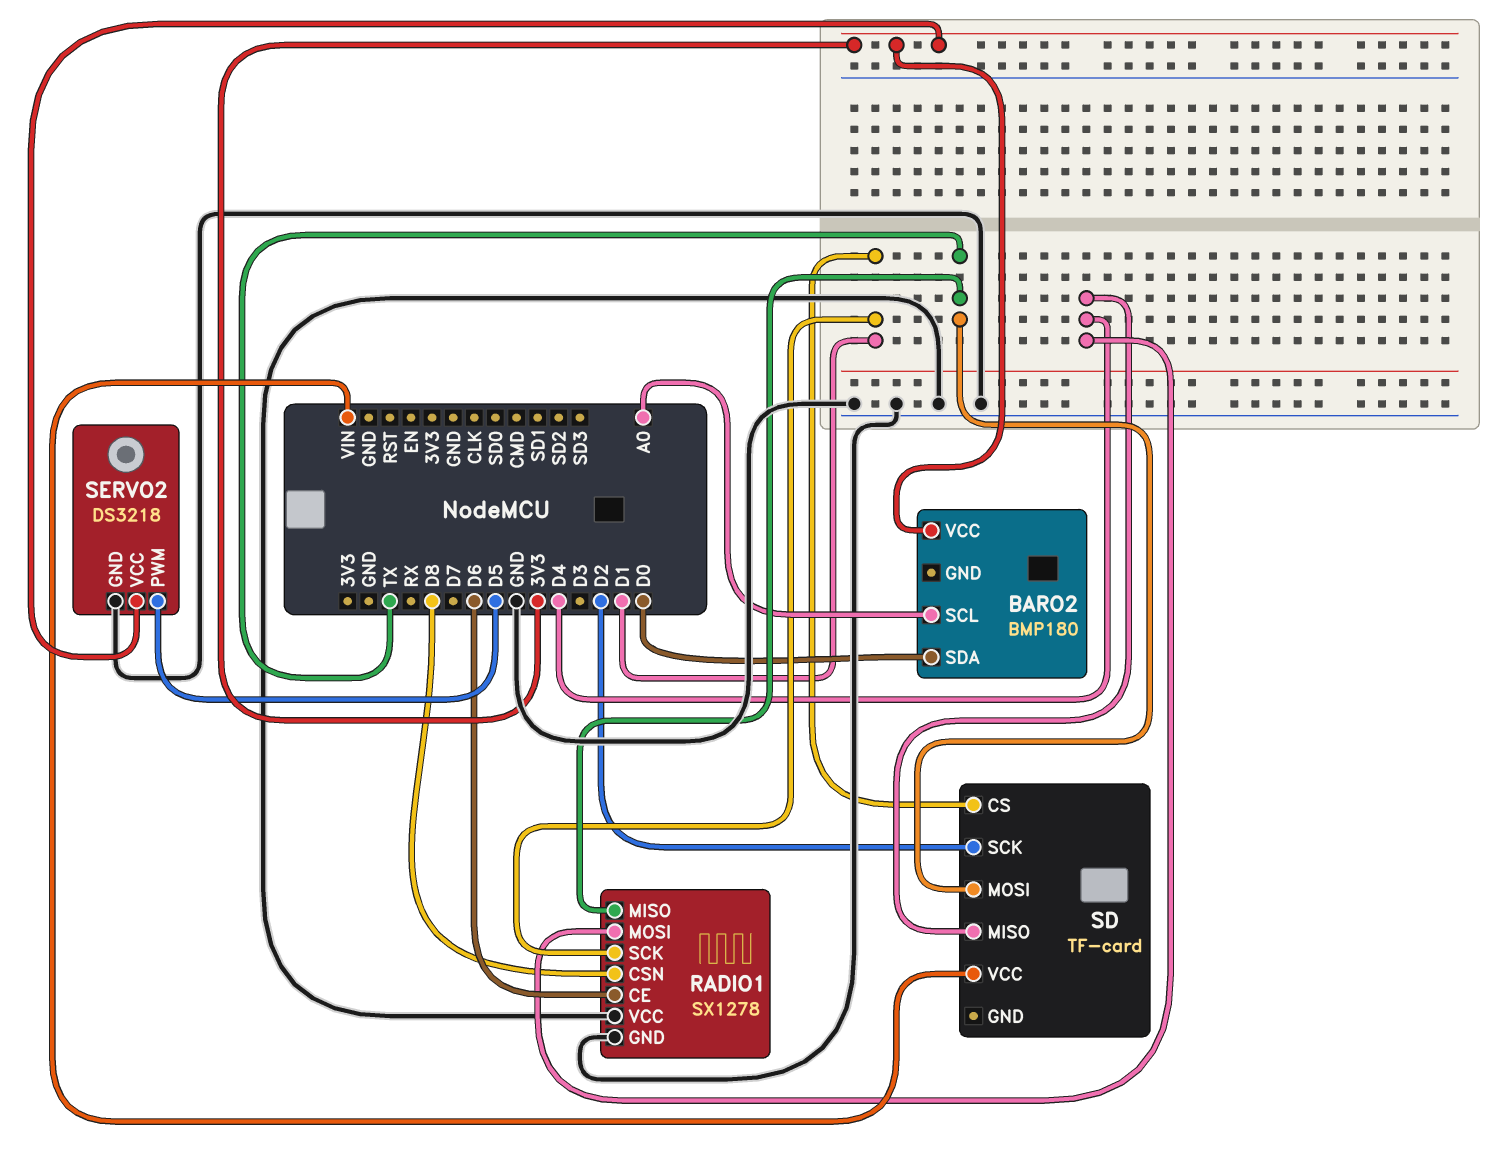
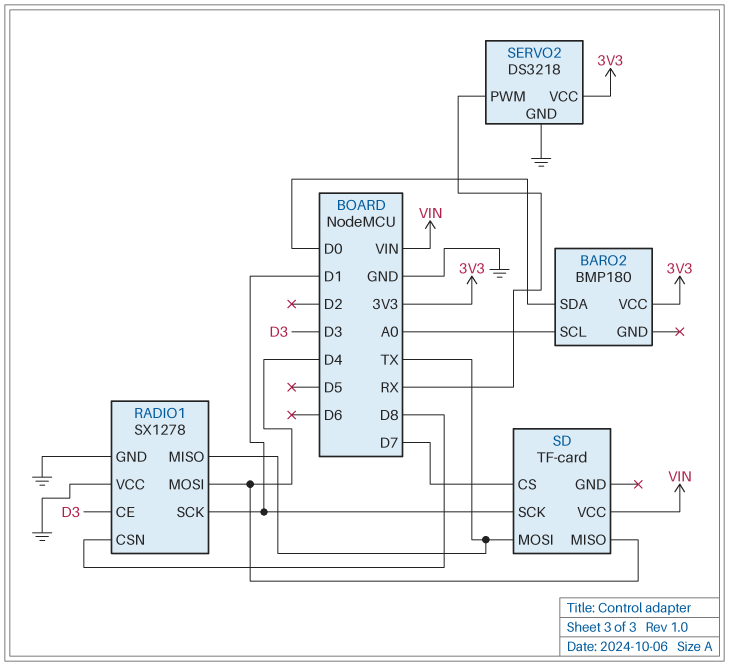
RADIO1 pin CE: D6 -> D3
SD pin CS: D1 -> D7
SD pin SCK: D2 -> D1
SERVO2 pin PWM: D5 -> RX

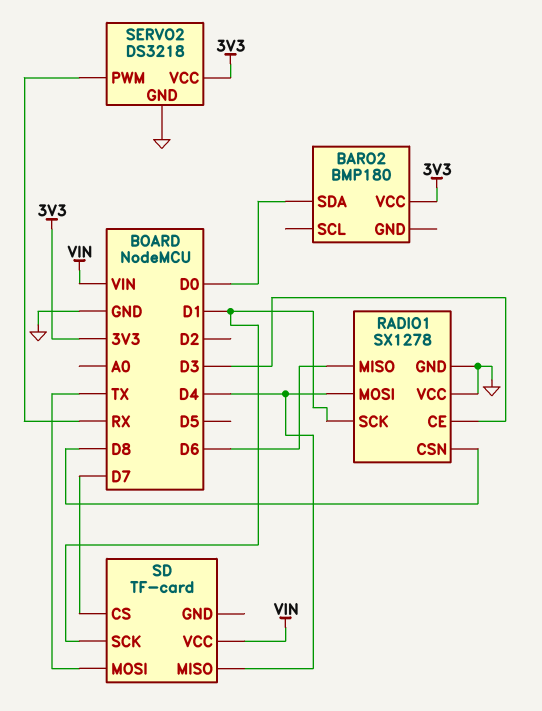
BARO2 pin SCL: A0 -> none
RADIO1 pin MISO: TX -> D6

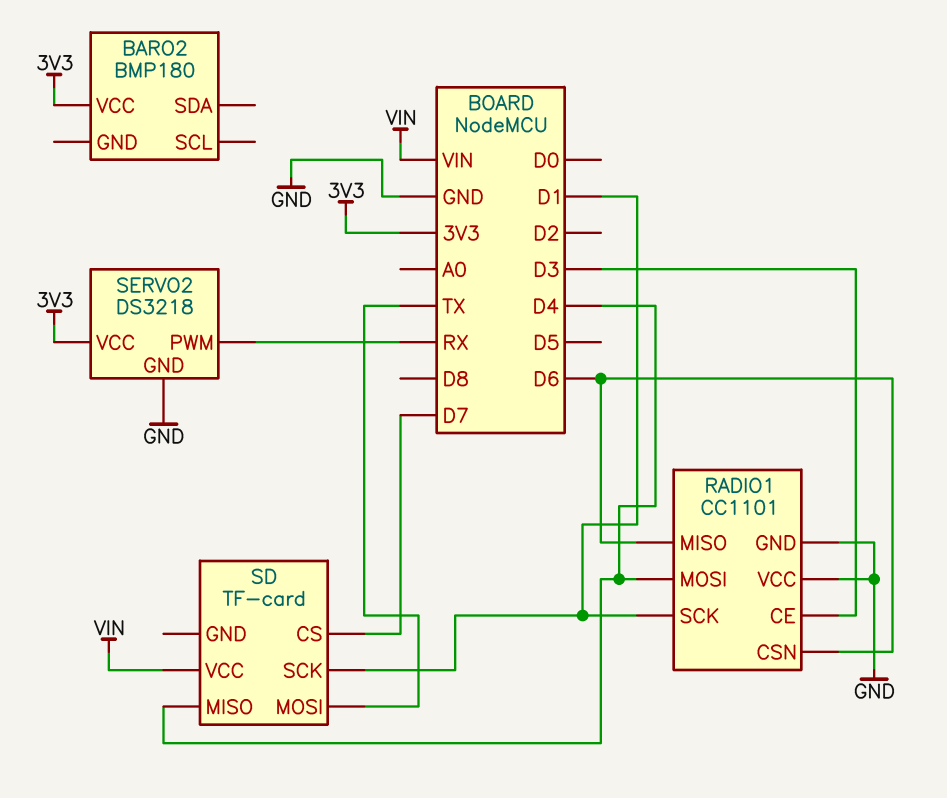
BARO2 pin SDA: D0 -> none
RADIO1: SX1278 -> CC1101
RADIO1 pin CSN: D8 -> D6

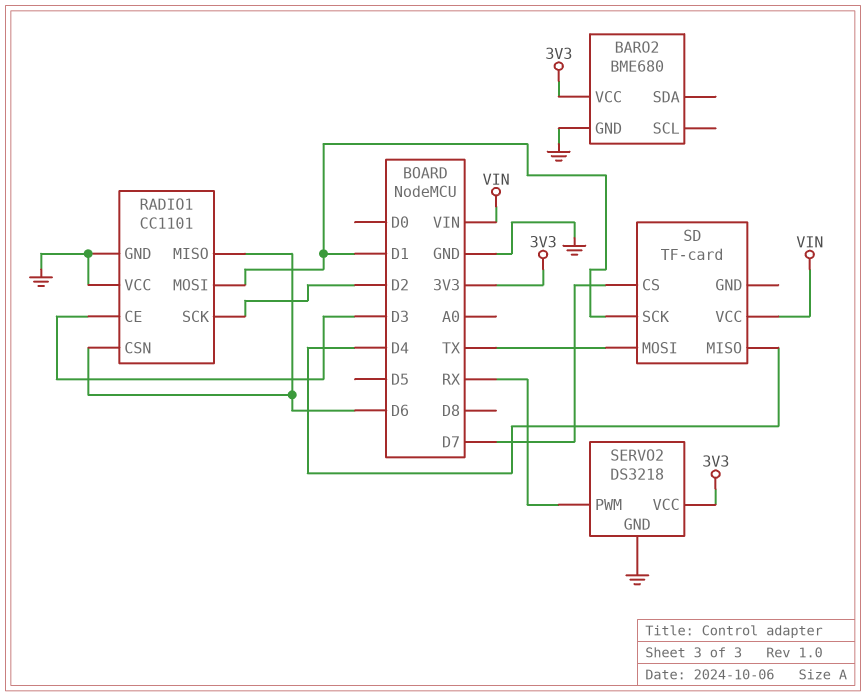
BARO2: BMP180 -> BME680
BARO2 pin GND: none -> GND
RADIO1 pin MOSI: D4 -> D1
RADIO1 pin SCK: D1 -> D2

